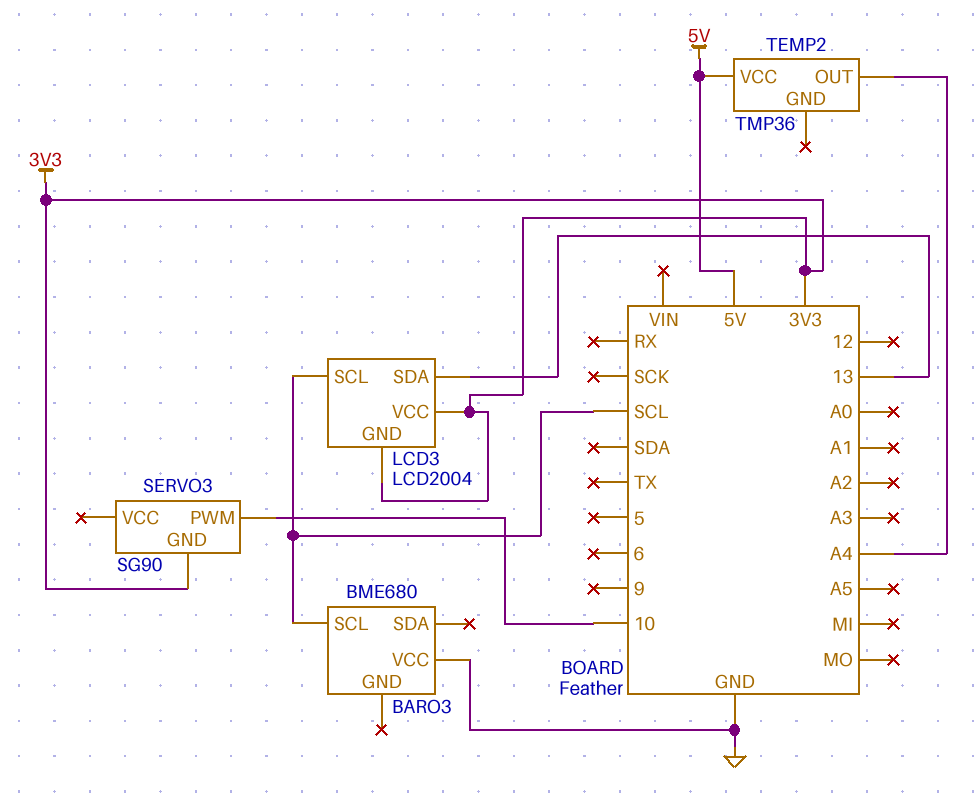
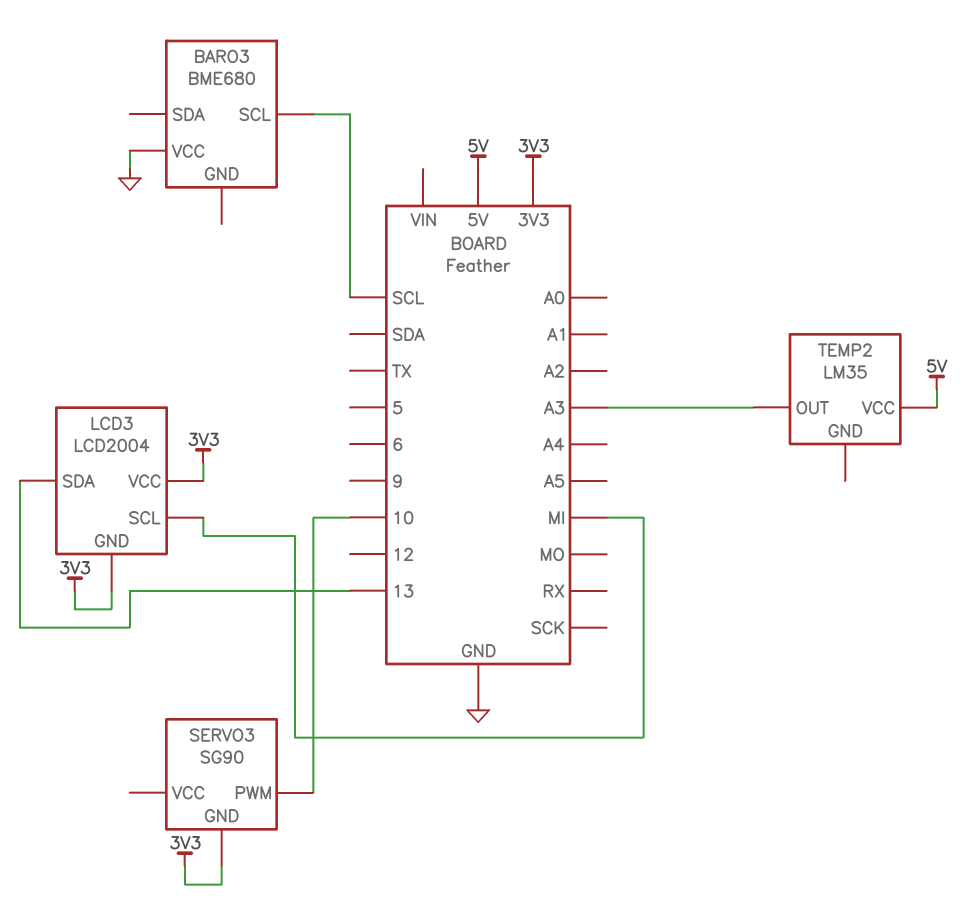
LCD3 pin SCL: SCL -> MI
TEMP2: TMP36 -> LM35
TEMP2 pin OUT: A4 -> A3

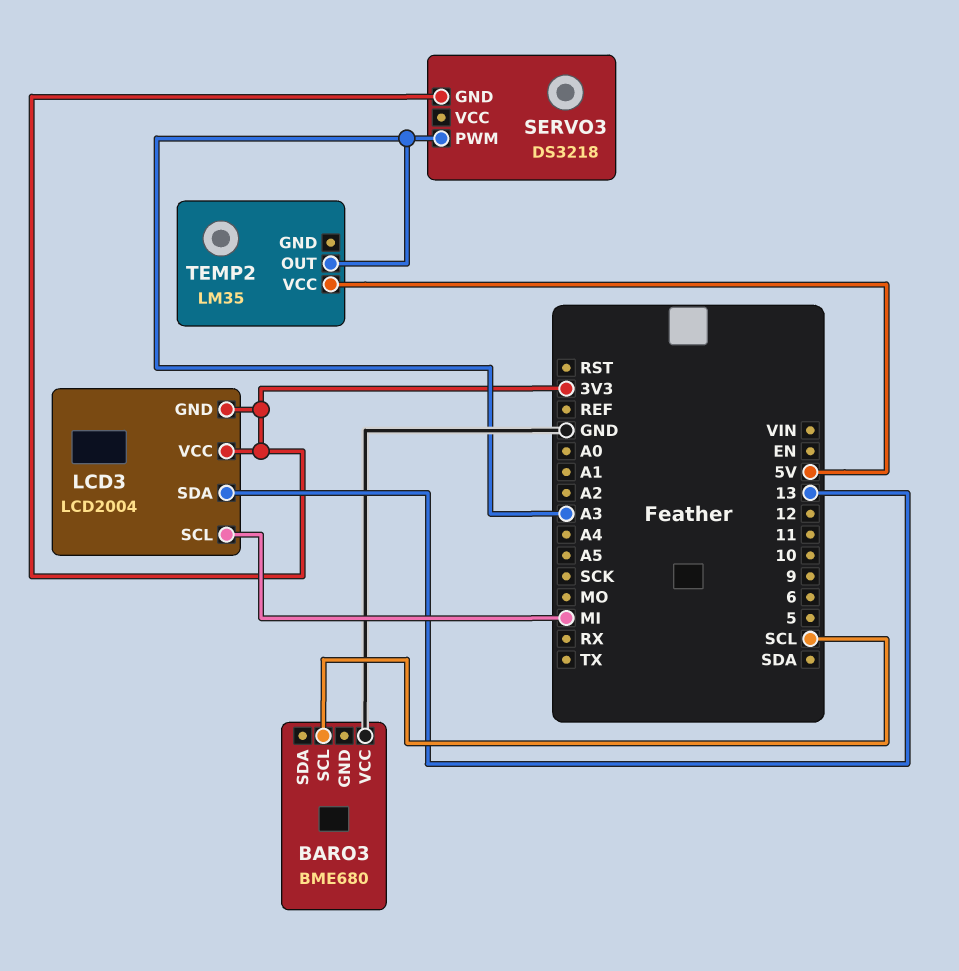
SERVO3: SG90 -> DS3218
SERVO3 pin PWM: 10 -> A3

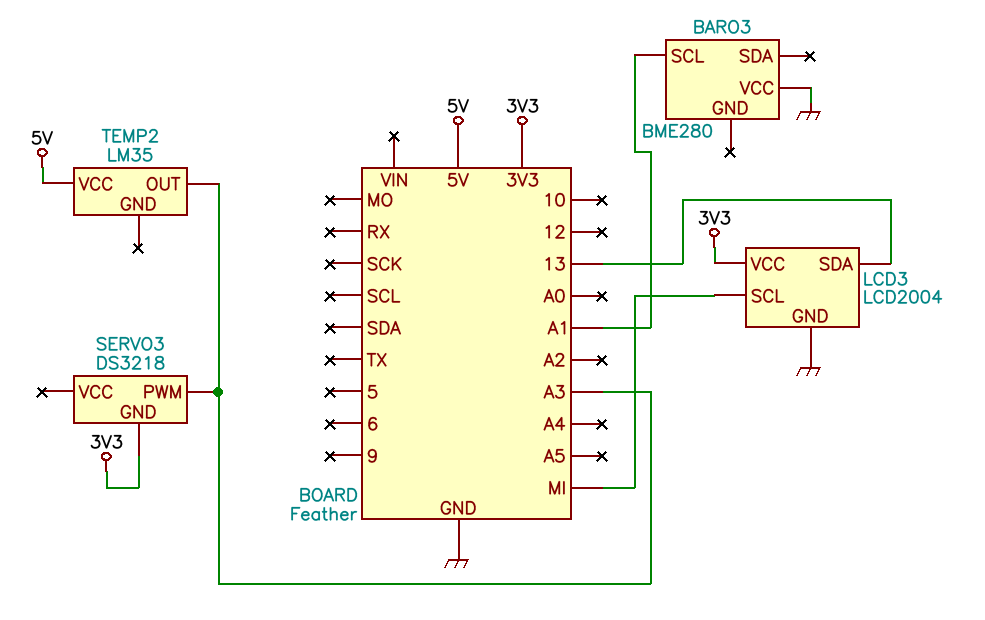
BARO3: BME680 -> BME280
BARO3 pin SCL: SCL -> A1
LCD3 pin GND: 3V3 -> GND

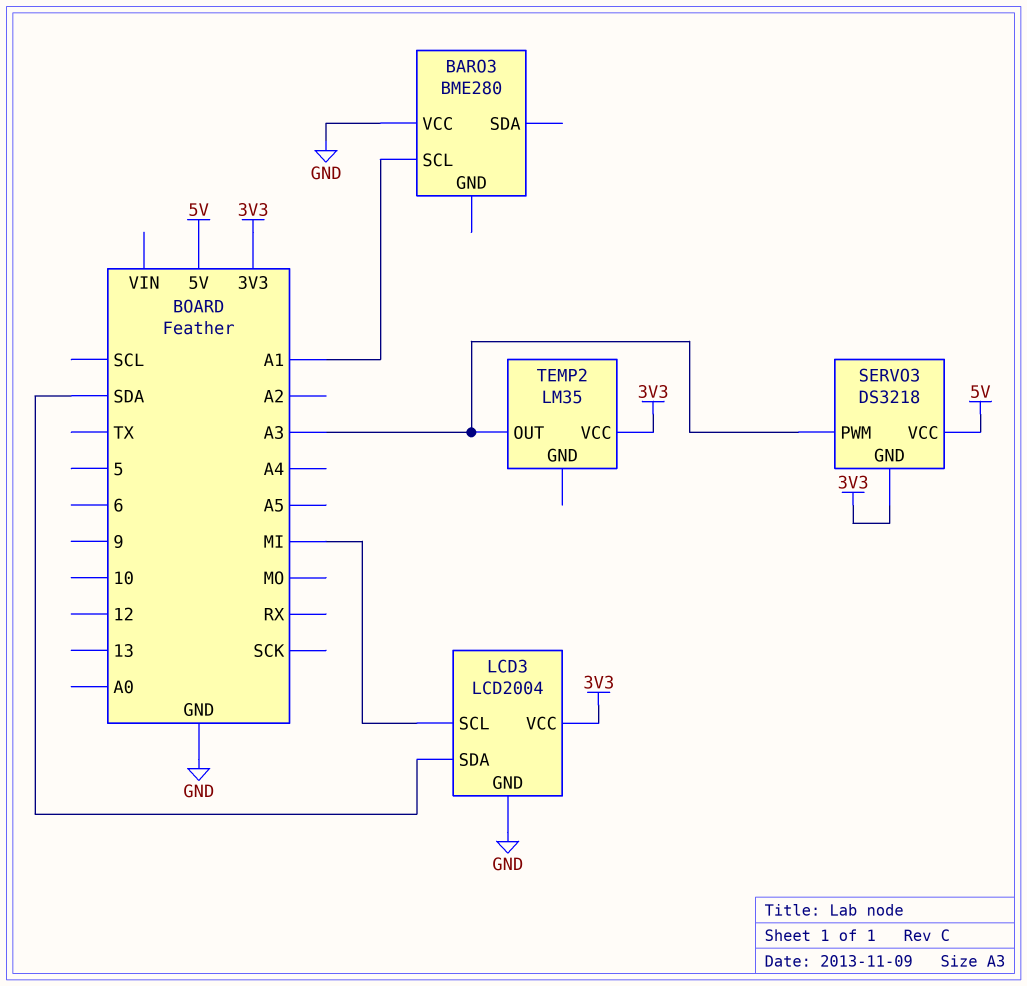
LCD3 pin SDA: 13 -> SDA
SERVO3 pin VCC: none -> 5V
TEMP2 pin VCC: 5V -> 3V3

